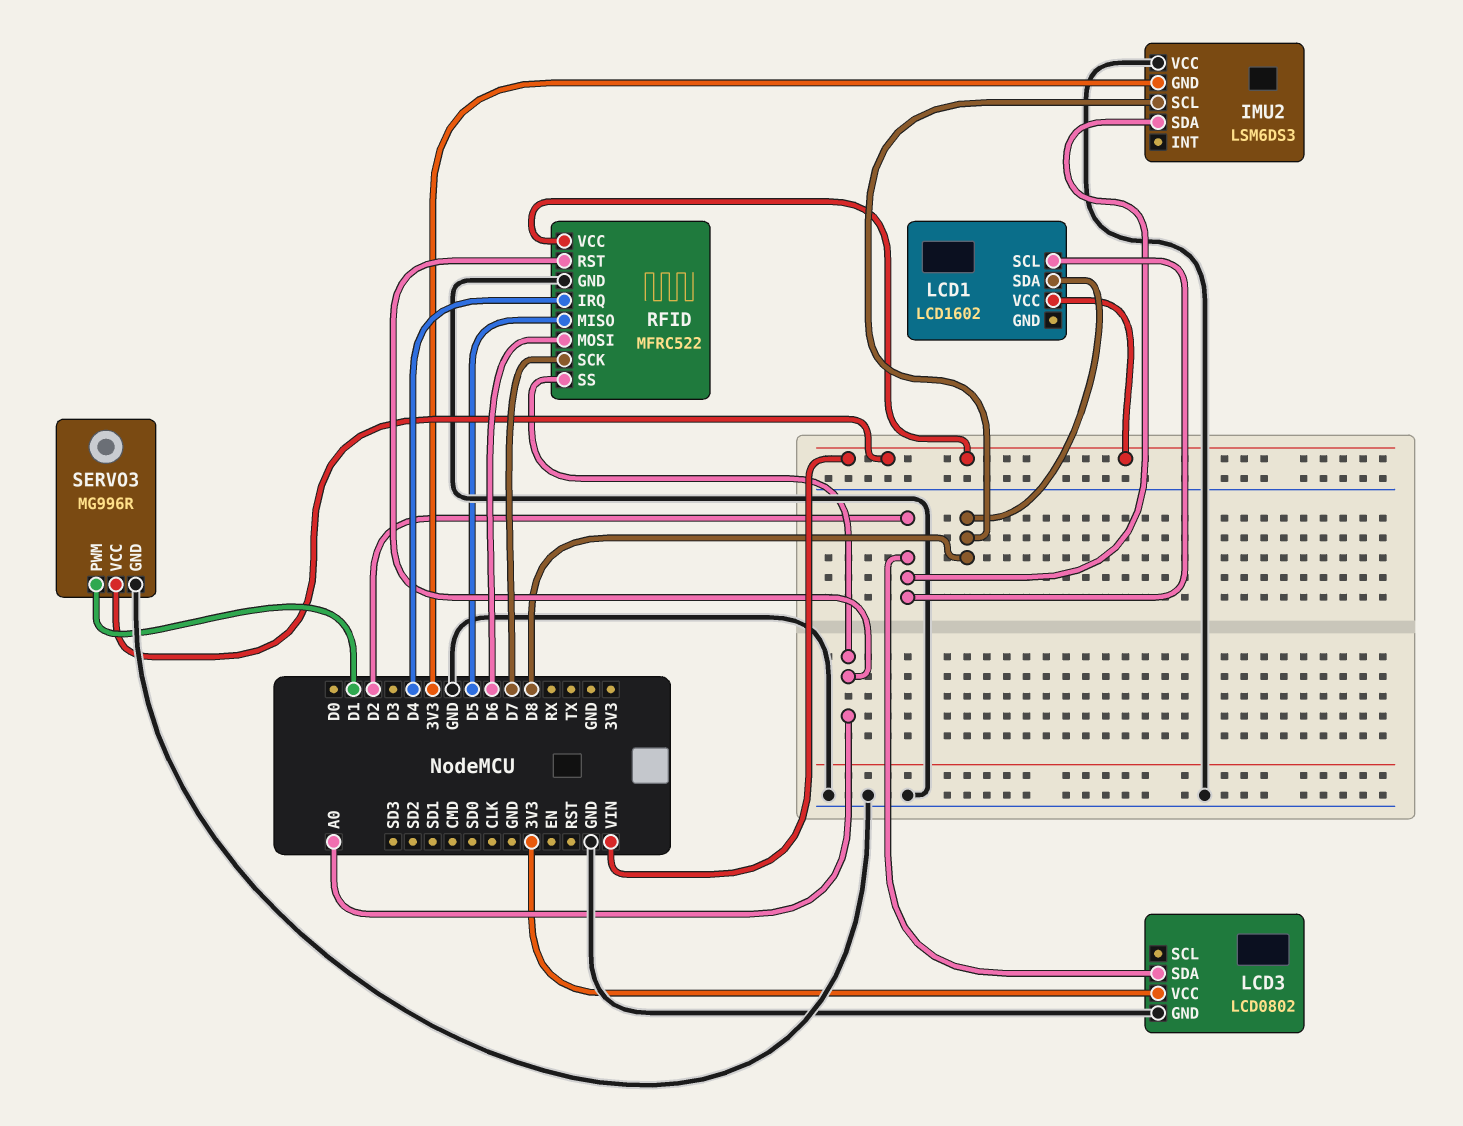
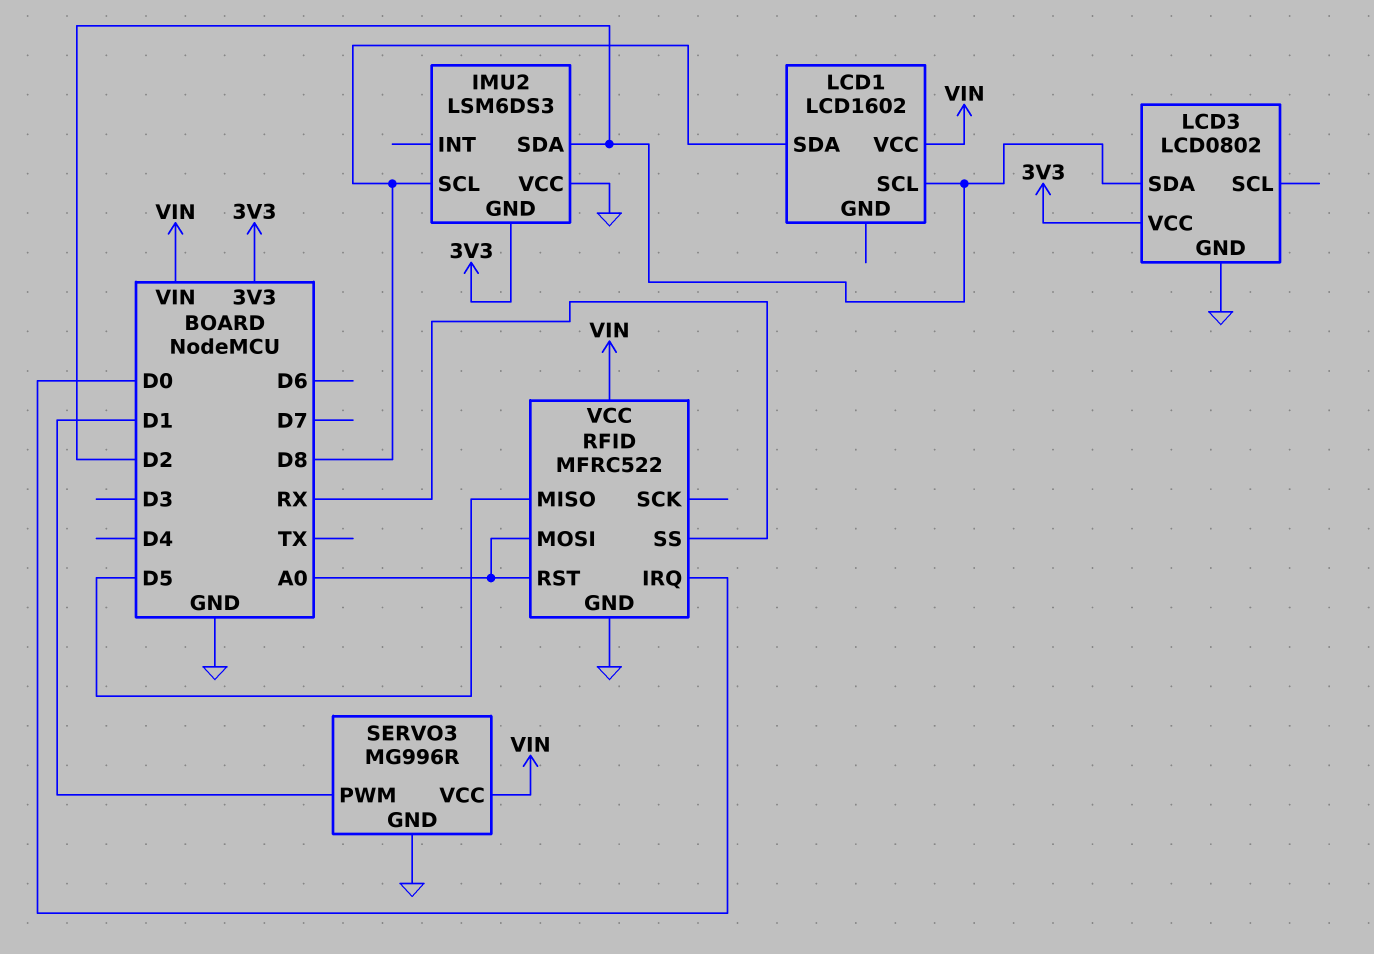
RFID pin IRQ: D4 -> D0
RFID pin MOSI: D6 -> A0
RFID pin SCK: D7 -> none
RFID pin SS: A0 -> RX

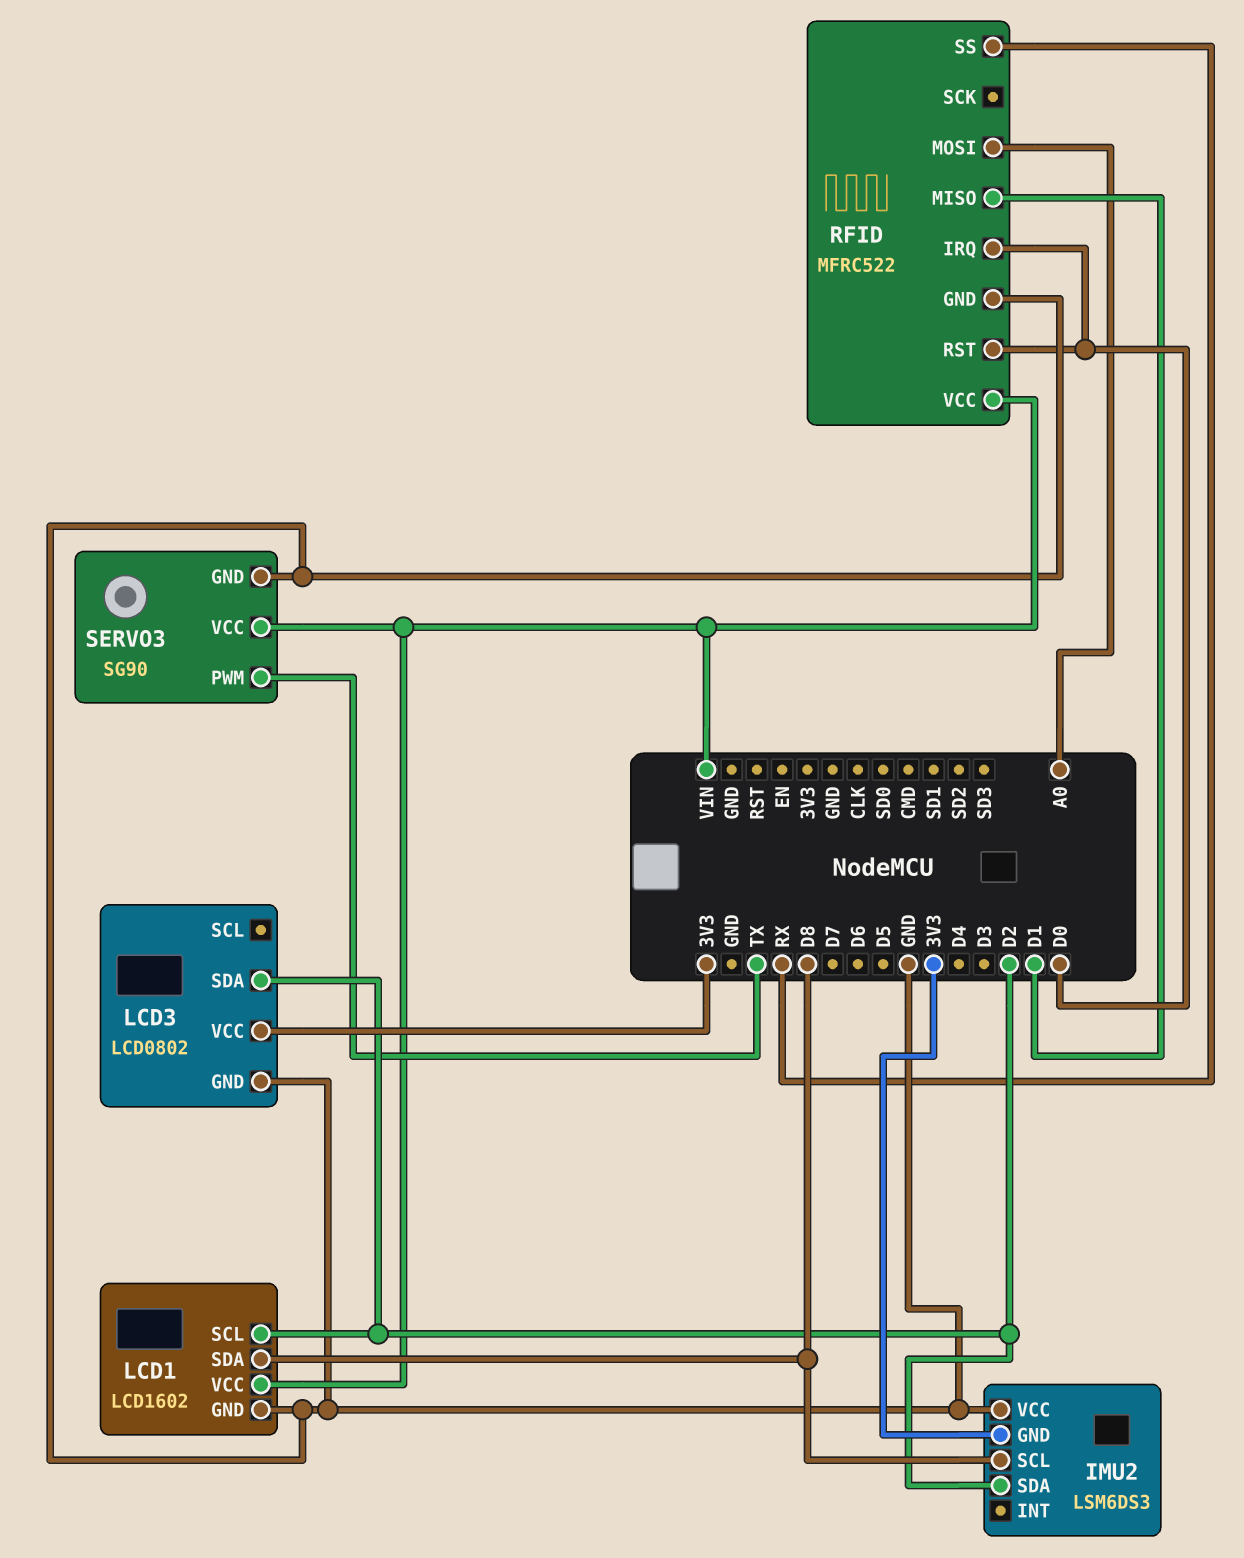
LCD1 pin GND: none -> GND
RFID pin MISO: D5 -> D1
RFID pin RST: A0 -> D0
SERVO3: MG996R -> SG90
SERVO3 pin PWM: D1 -> TX

